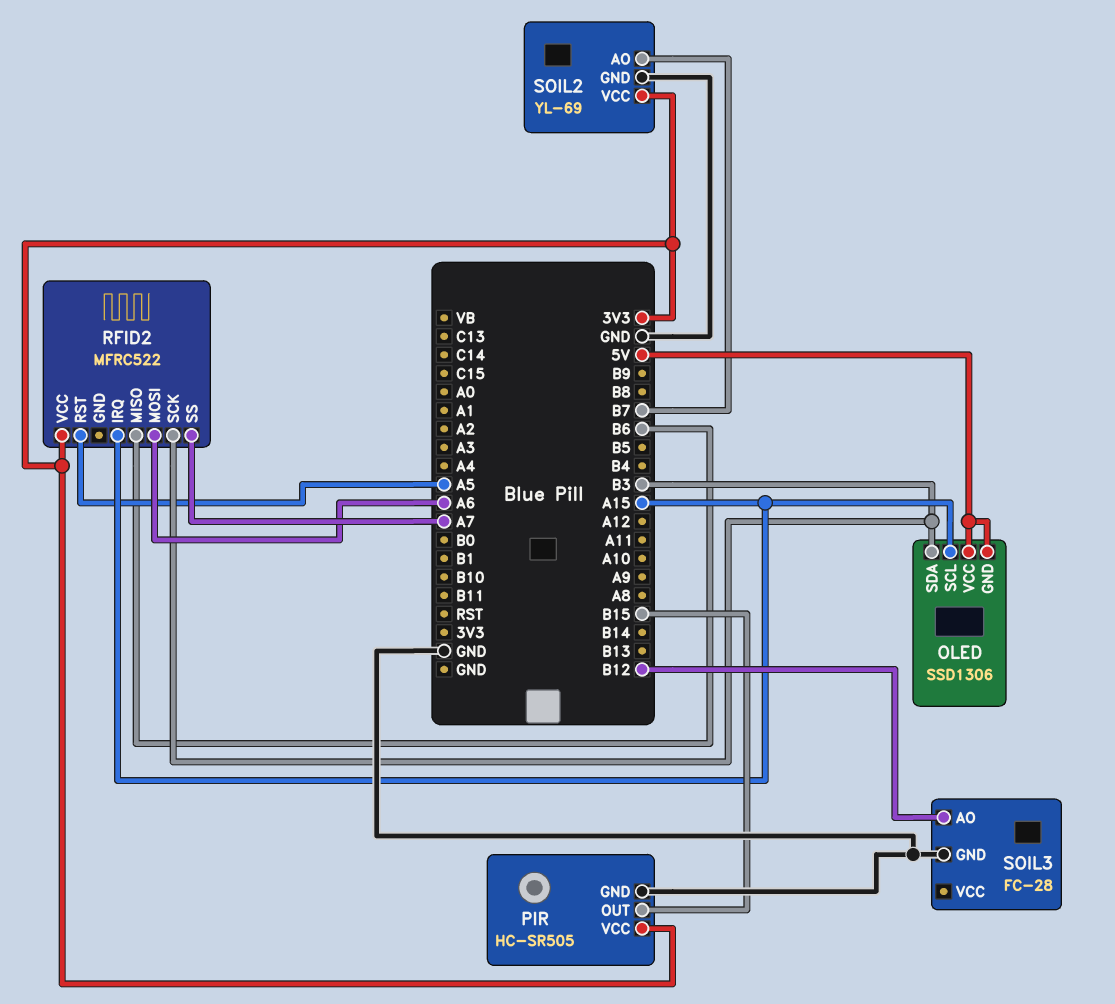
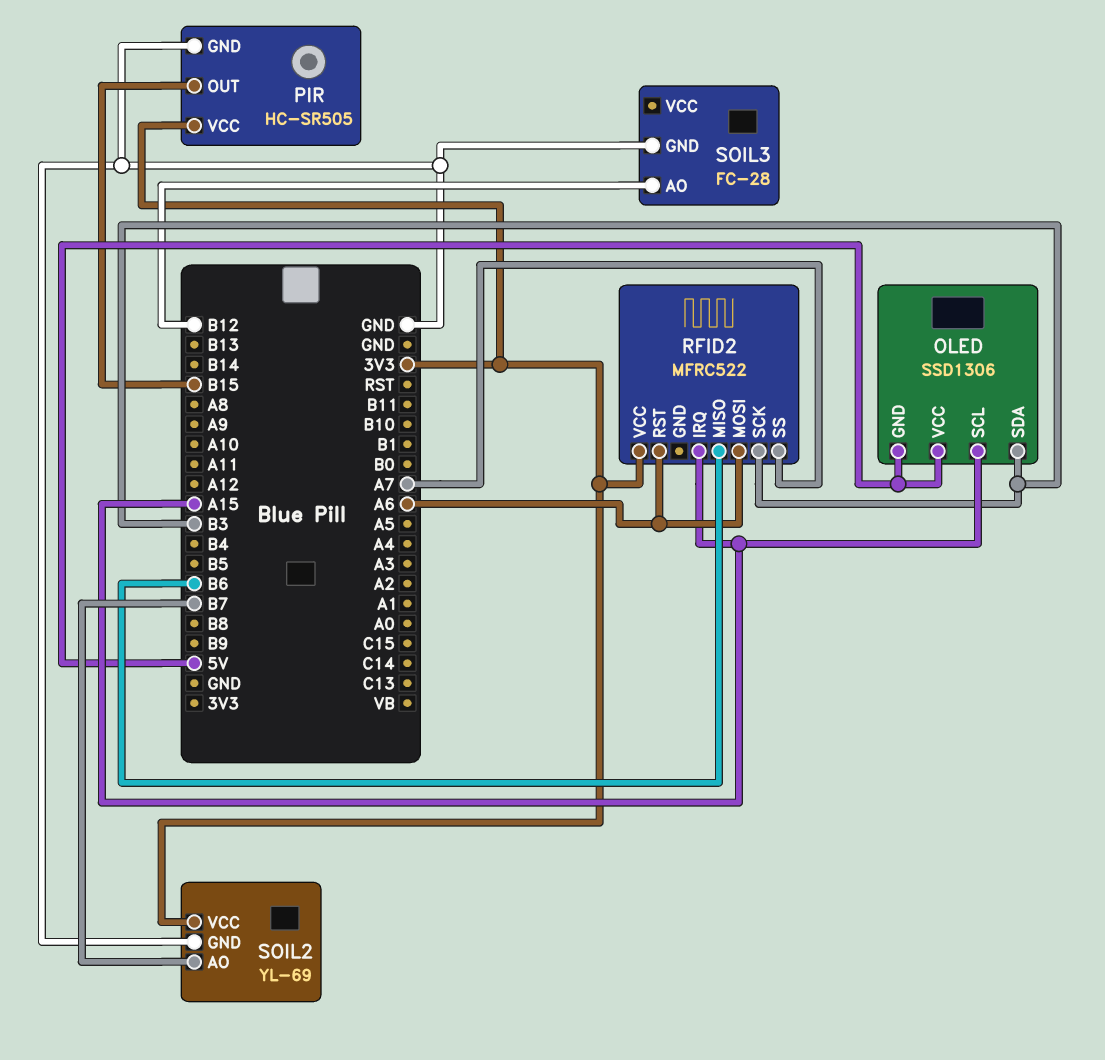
RFID2 pin RST: A5 -> A6

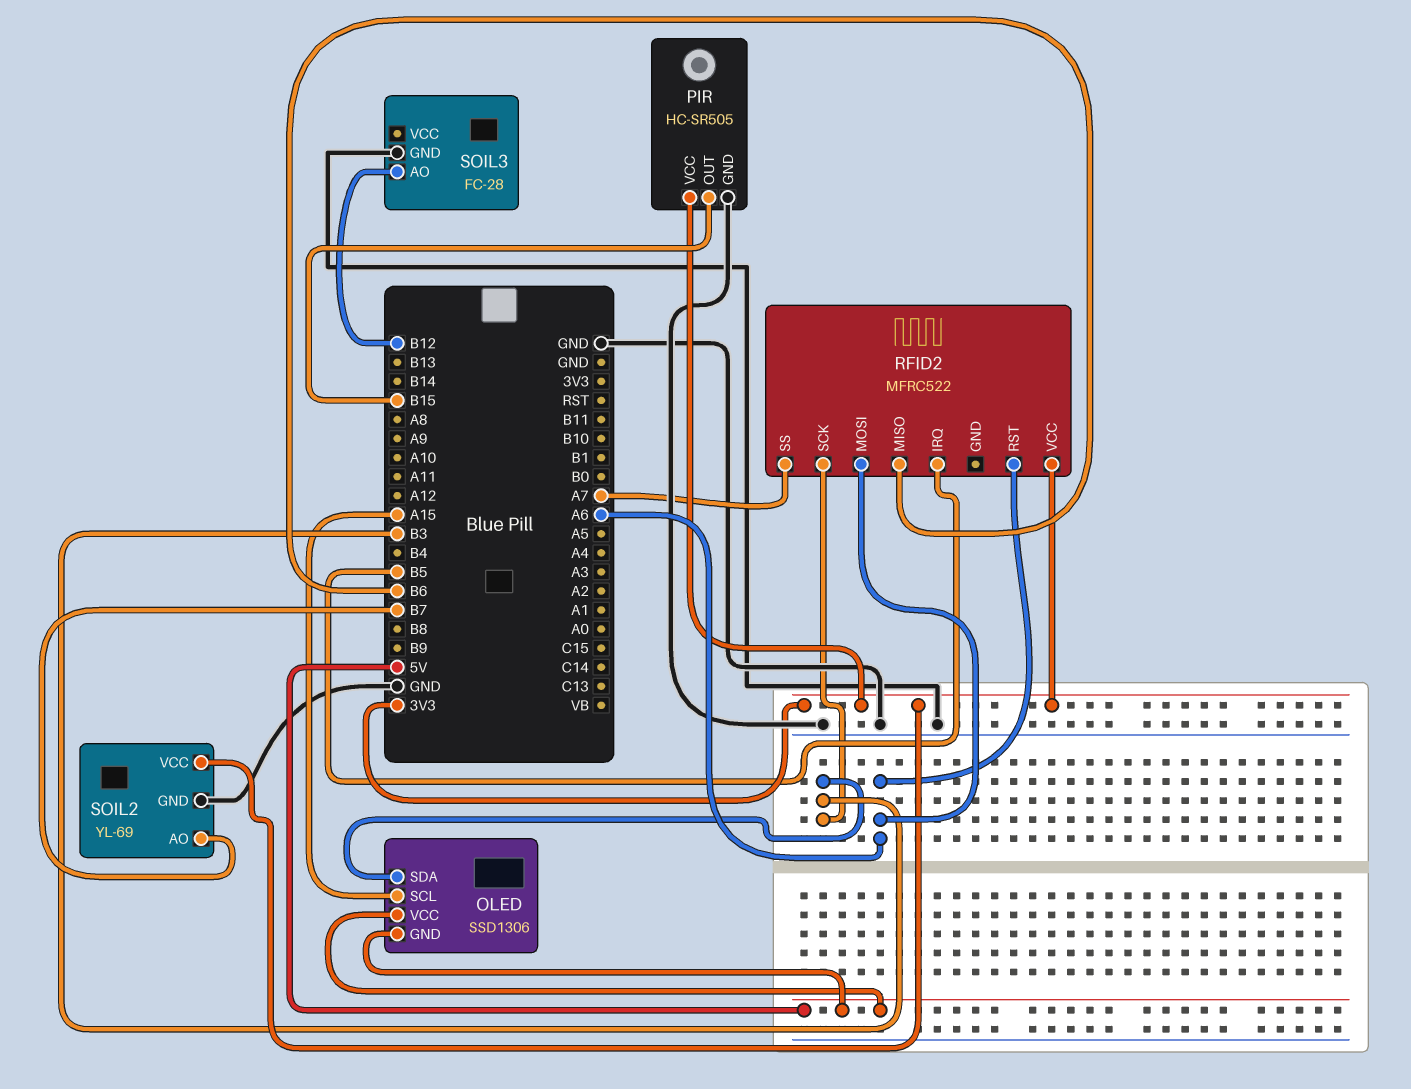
RFID2 pin IRQ: A15 -> B5

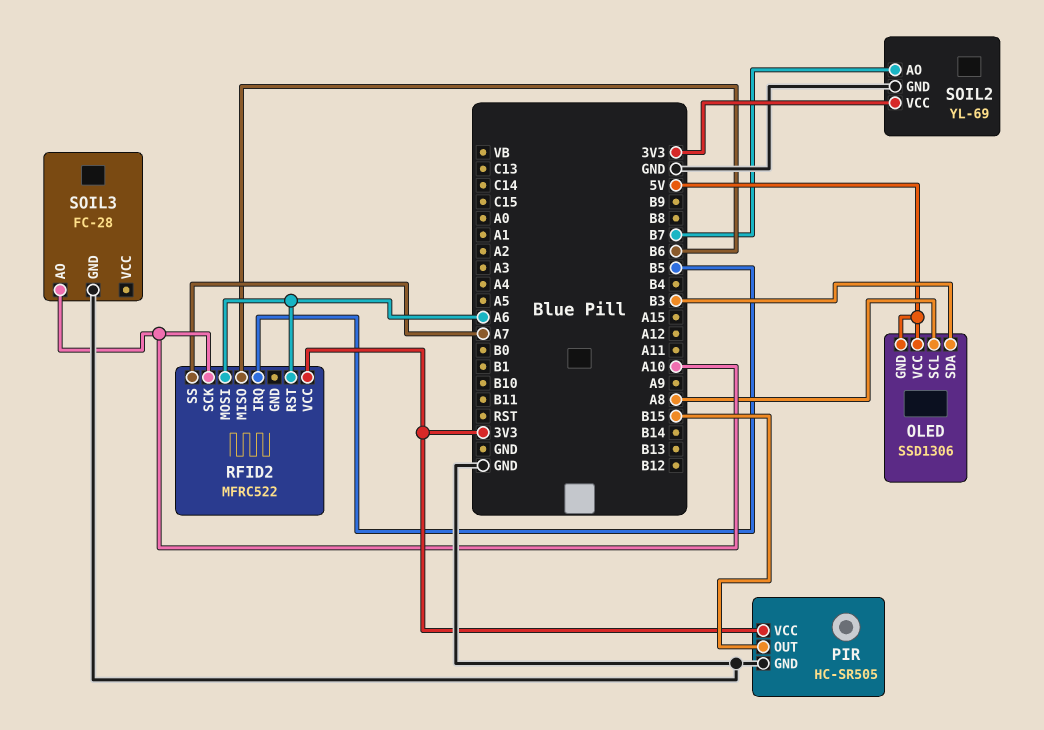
OLED pin SCL: A15 -> A8
RFID2 pin SCK: B3 -> A10
SOIL3 pin AO: B12 -> A10

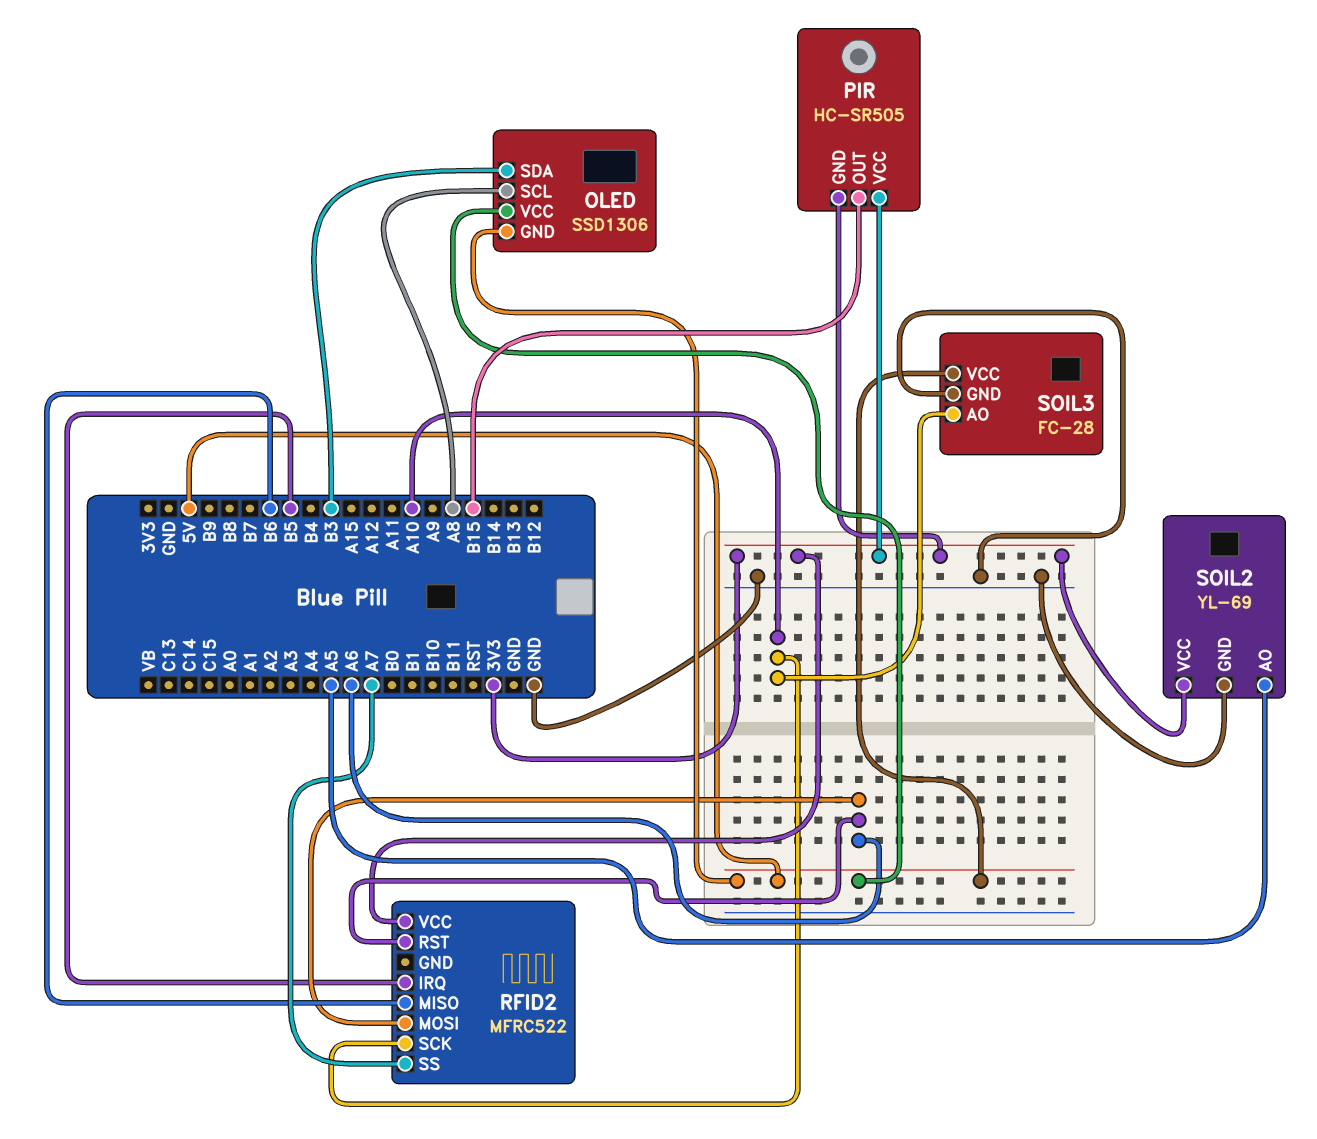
PIR pin GND: GND -> 3V3
SOIL2 pin AO: B7 -> A5
SOIL3 pin VCC: none -> 5V

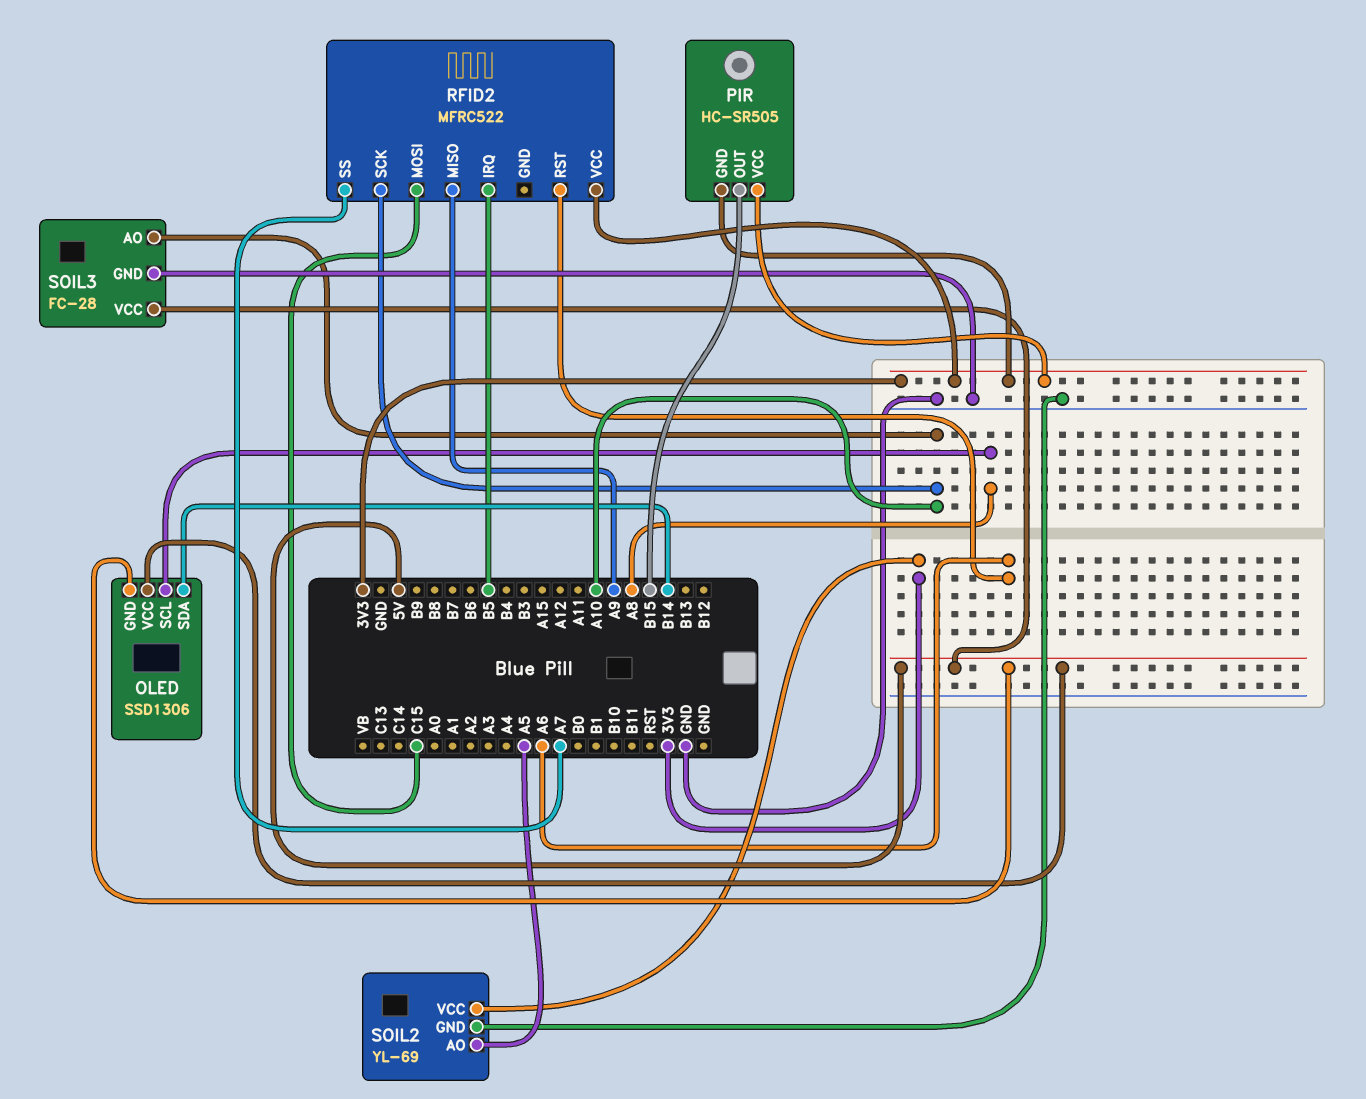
OLED pin SDA: B3 -> B14
RFID2 pin MISO: B6 -> A9
RFID2 pin MOSI: A6 -> C15

